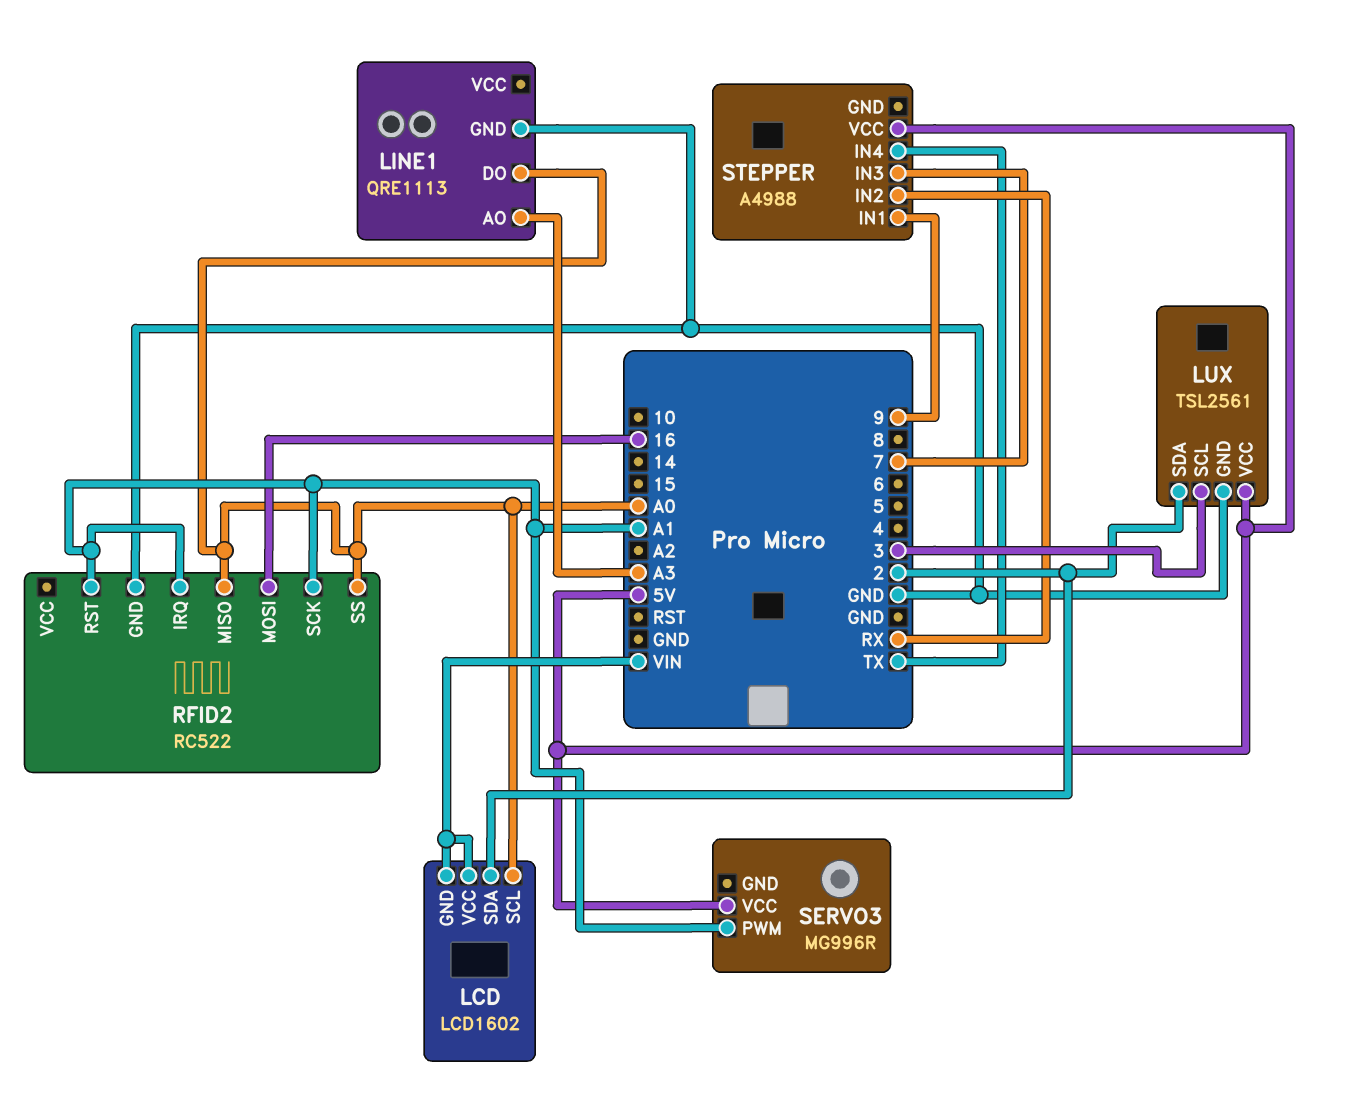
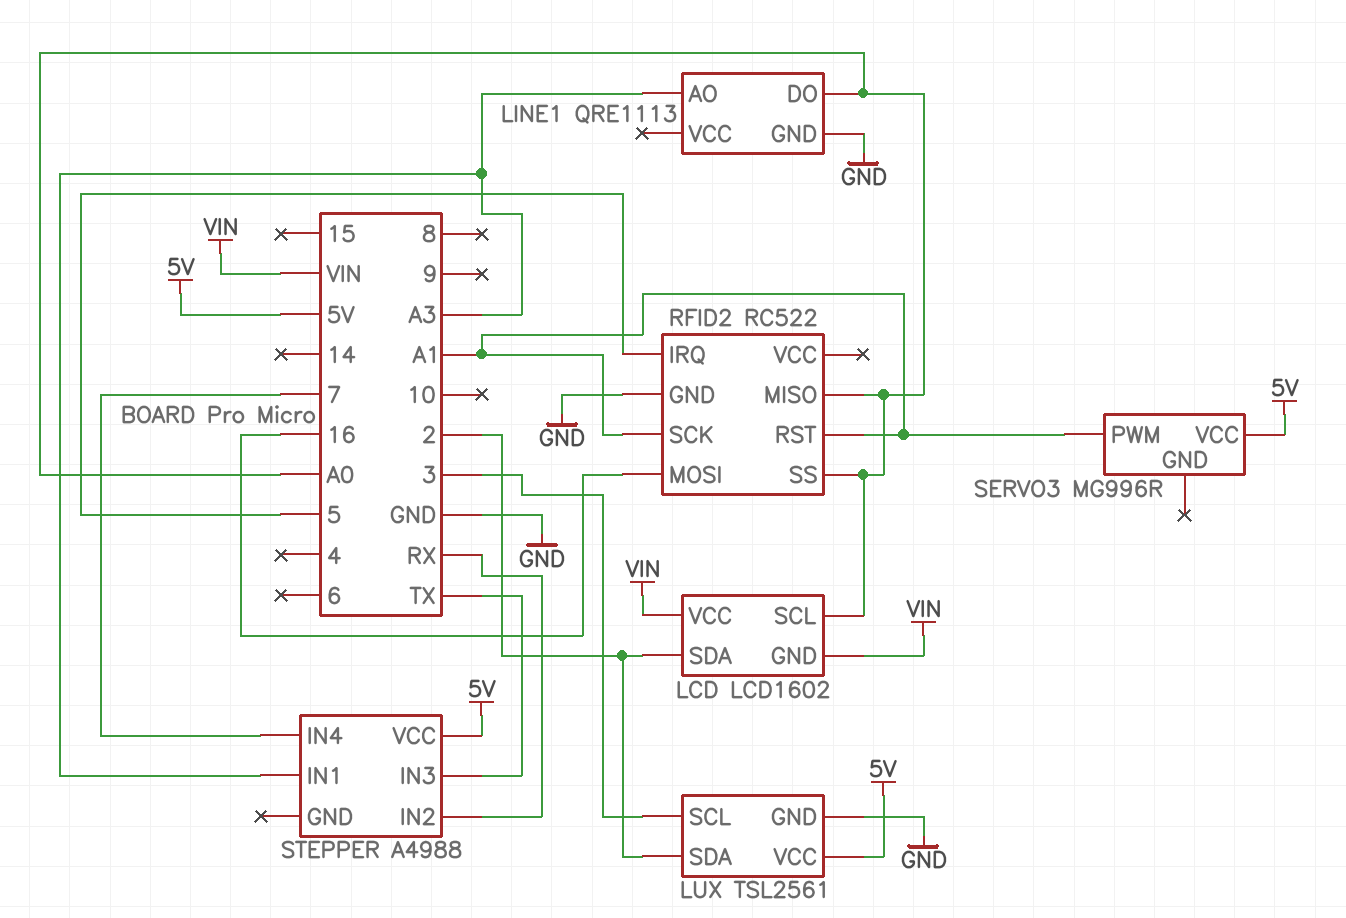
RFID2 pin IRQ: A1 -> 5
STEPPER pin IN1: 9 -> A3
STEPPER pin IN3: 7 -> TX
STEPPER pin IN4: TX -> 7

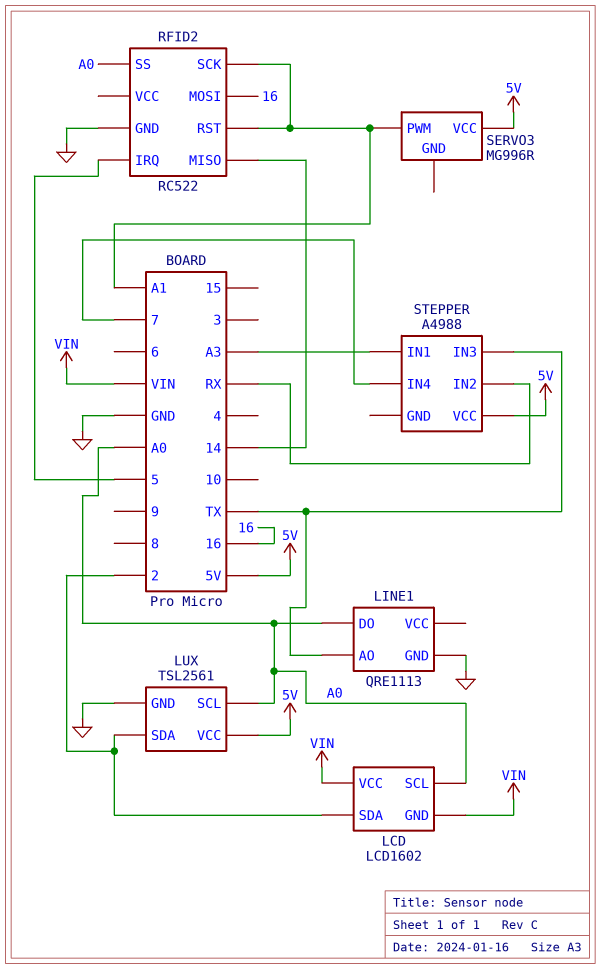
LINE1 pin AO: A3 -> TX
LUX pin SCL: 3 -> A0
RFID2 pin MISO: A0 -> 14

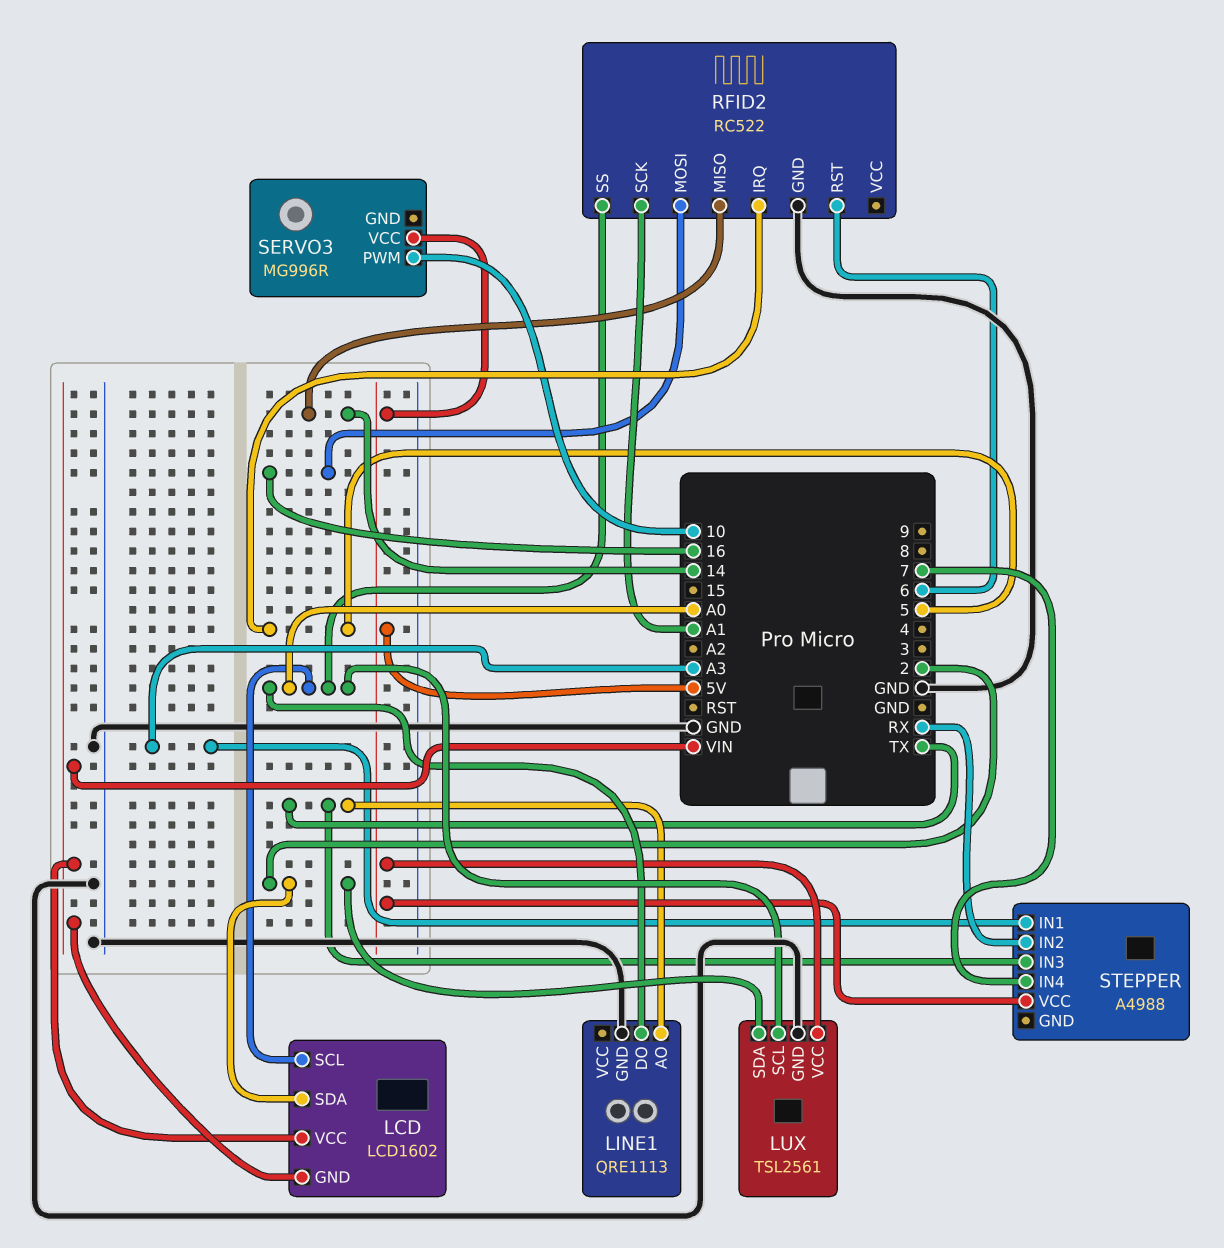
RFID2 pin RST: A1 -> 6
SERVO3 pin PWM: A1 -> 10

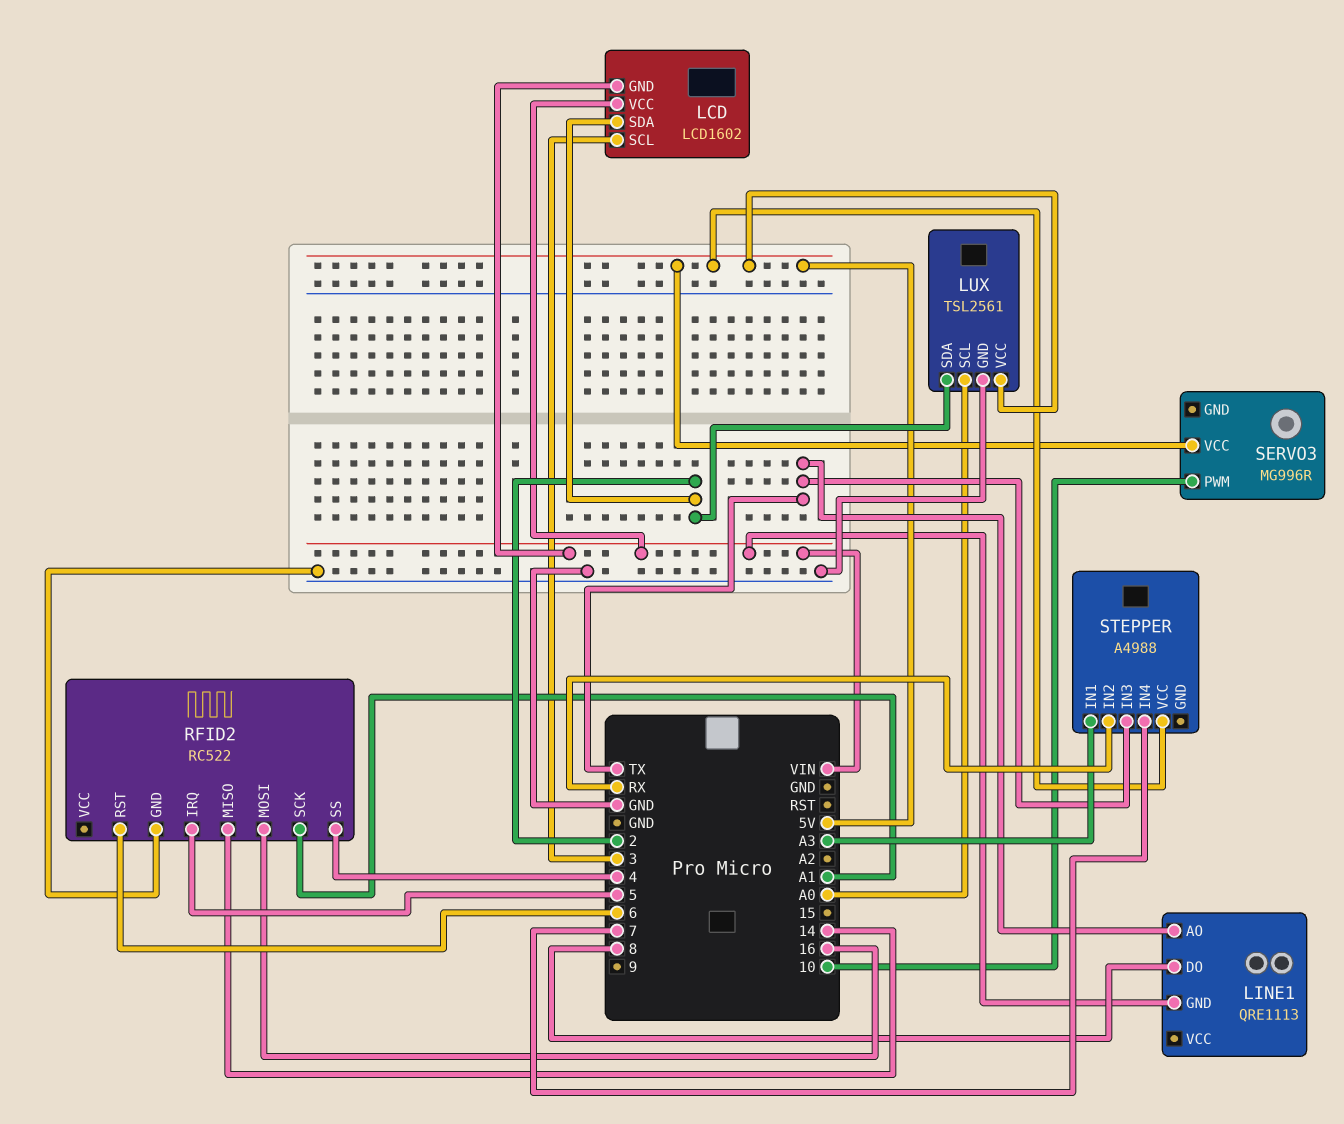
LCD pin SCL: A0 -> 3
LINE1 pin DO: A0 -> 8
LINE1 pin GND: GND -> VIN
RFID2 pin SS: A0 -> 4

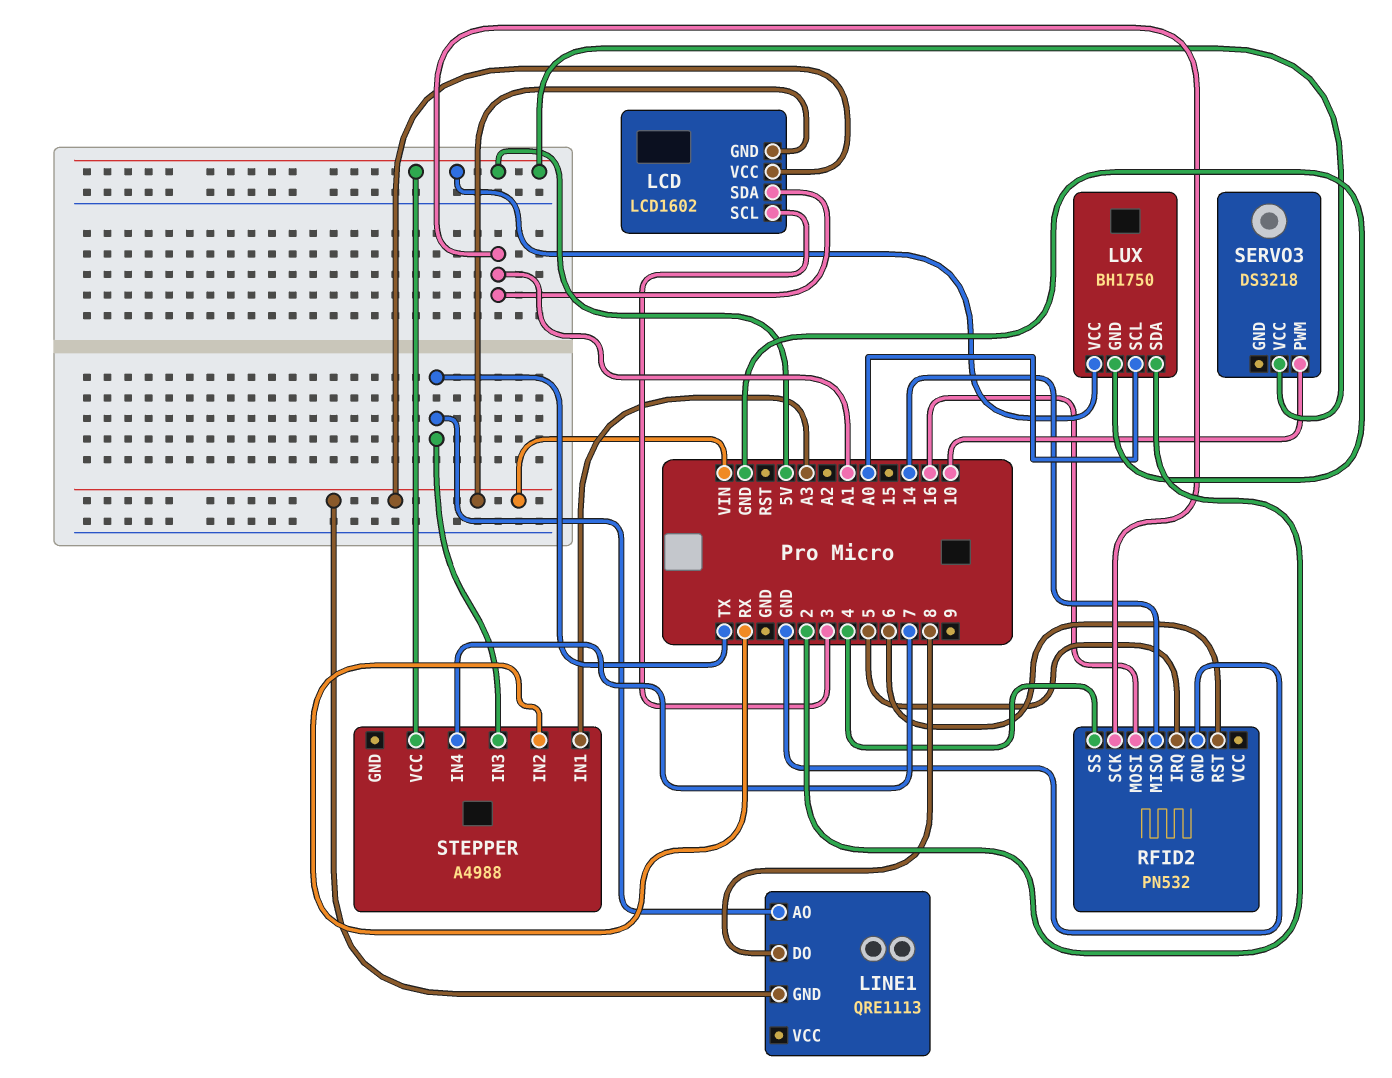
LCD pin SDA: 2 -> A1
LUX: TSL2561 -> BH1750
RFID2: RC522 -> PN532
SERVO3: MG996R -> DS3218

